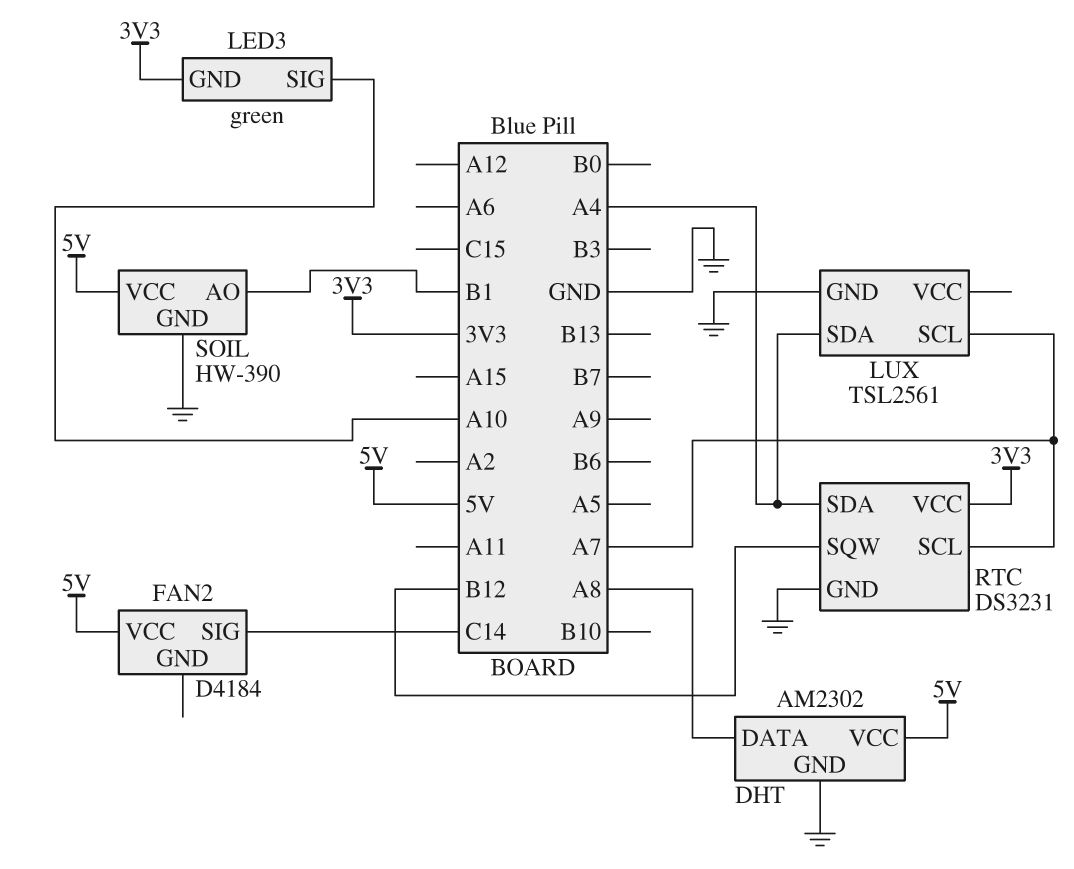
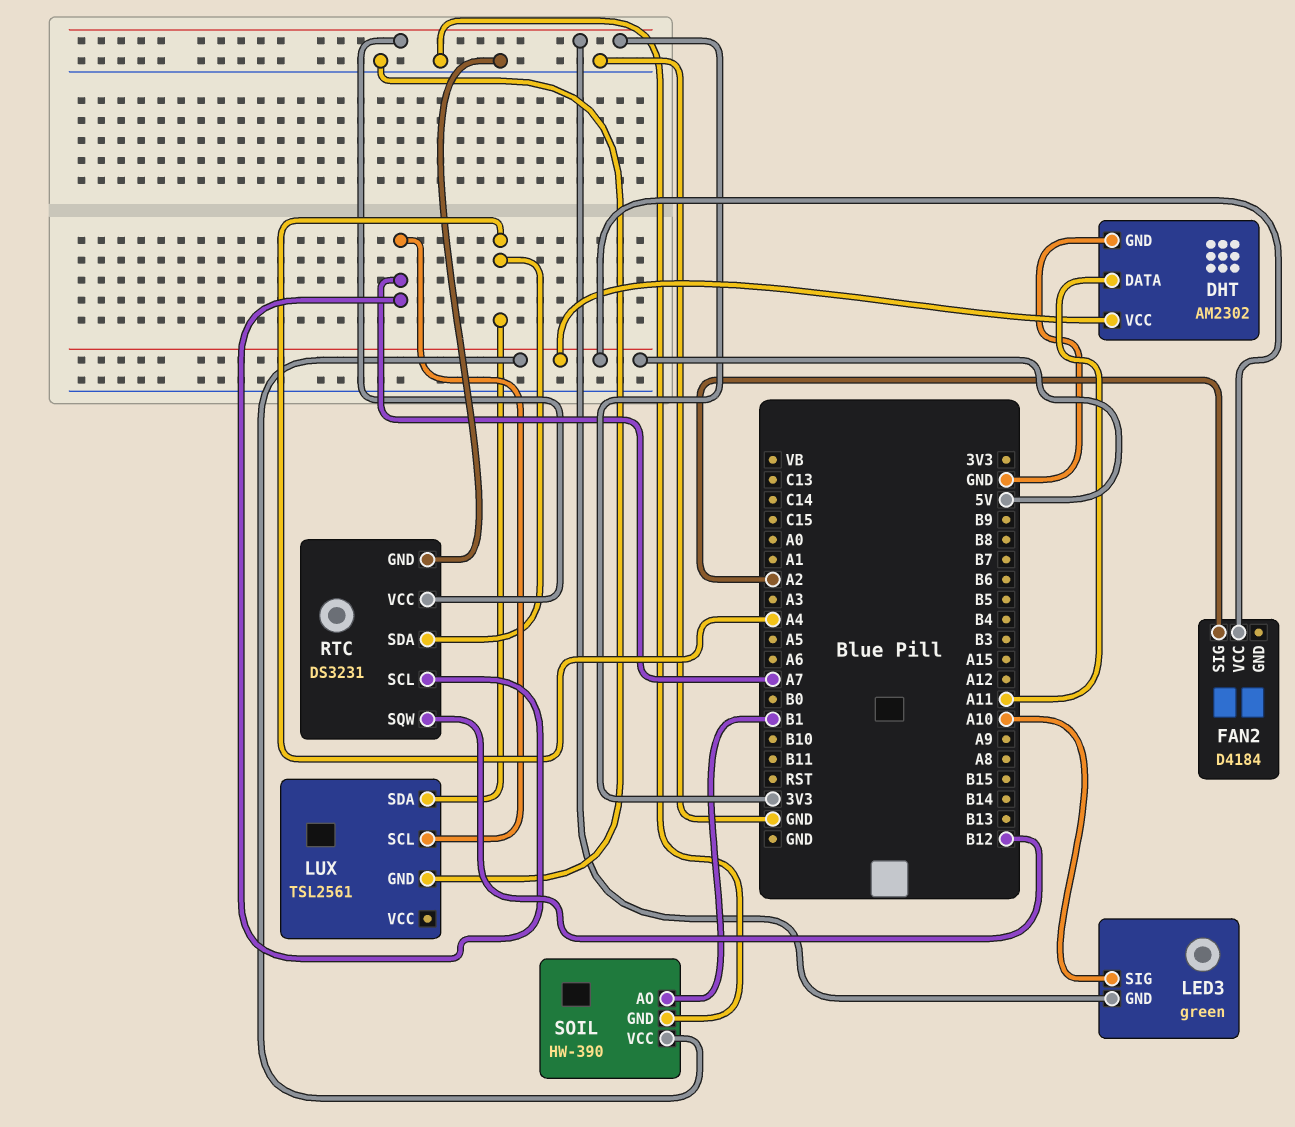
DHT pin DATA: A8 -> A11
FAN2 pin SIG: C14 -> A2

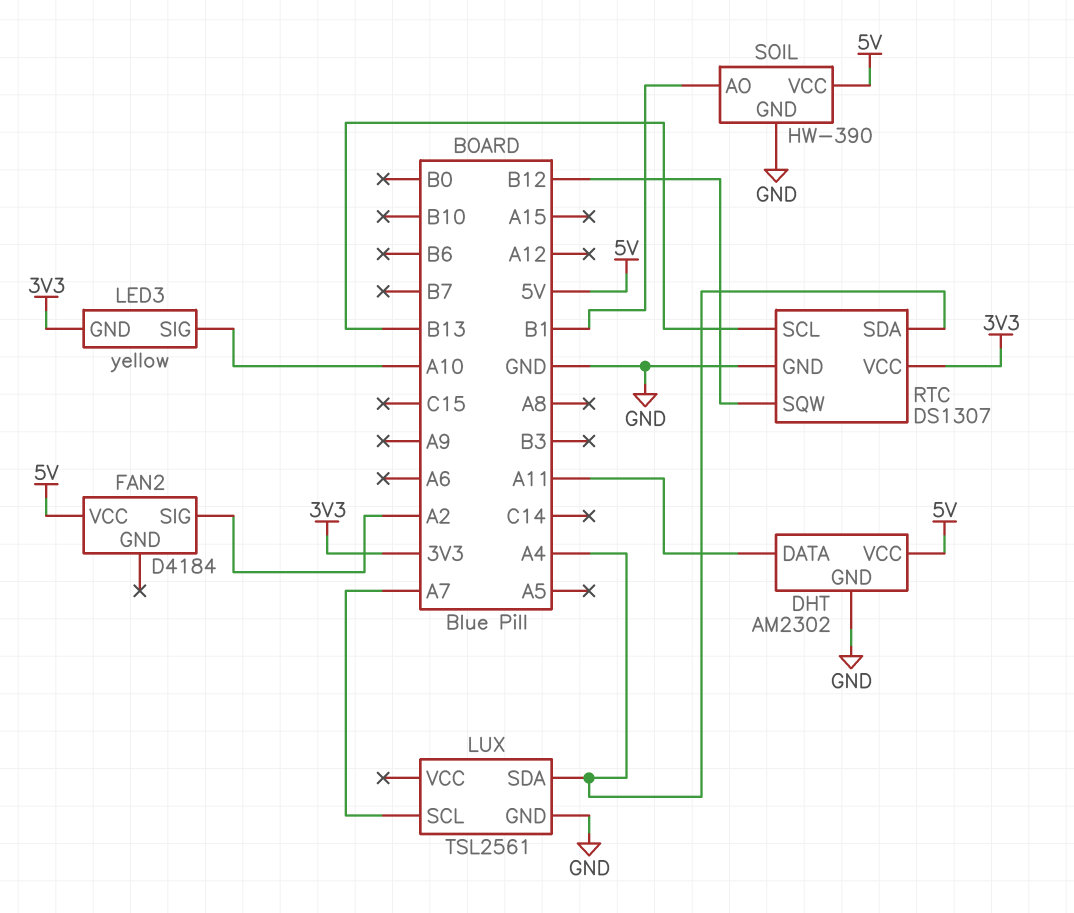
LED3: green -> yellow
RTC: DS3231 -> DS1307
RTC pin SCL: A7 -> B13

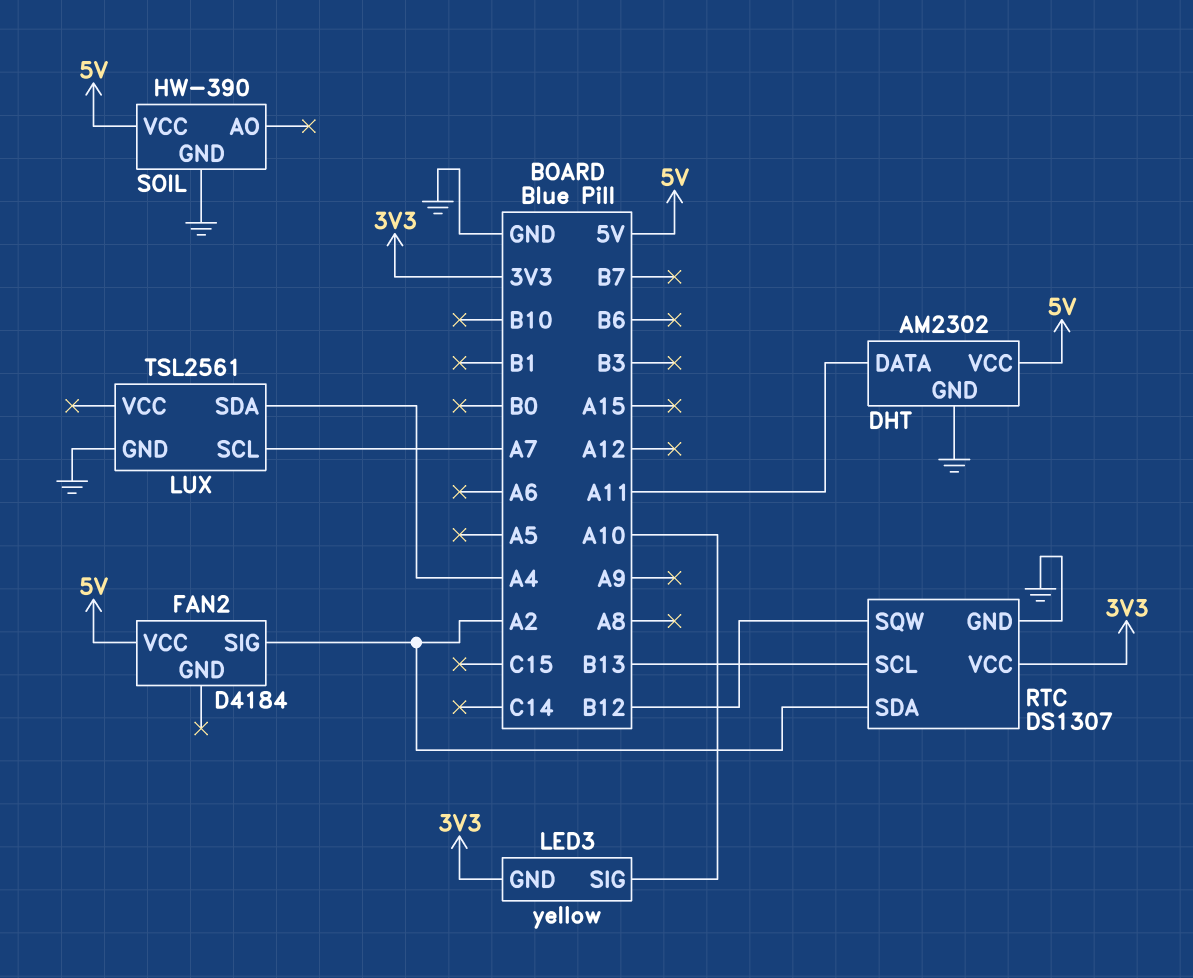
RTC pin SDA: A4 -> A2
SOIL pin AO: B1 -> none

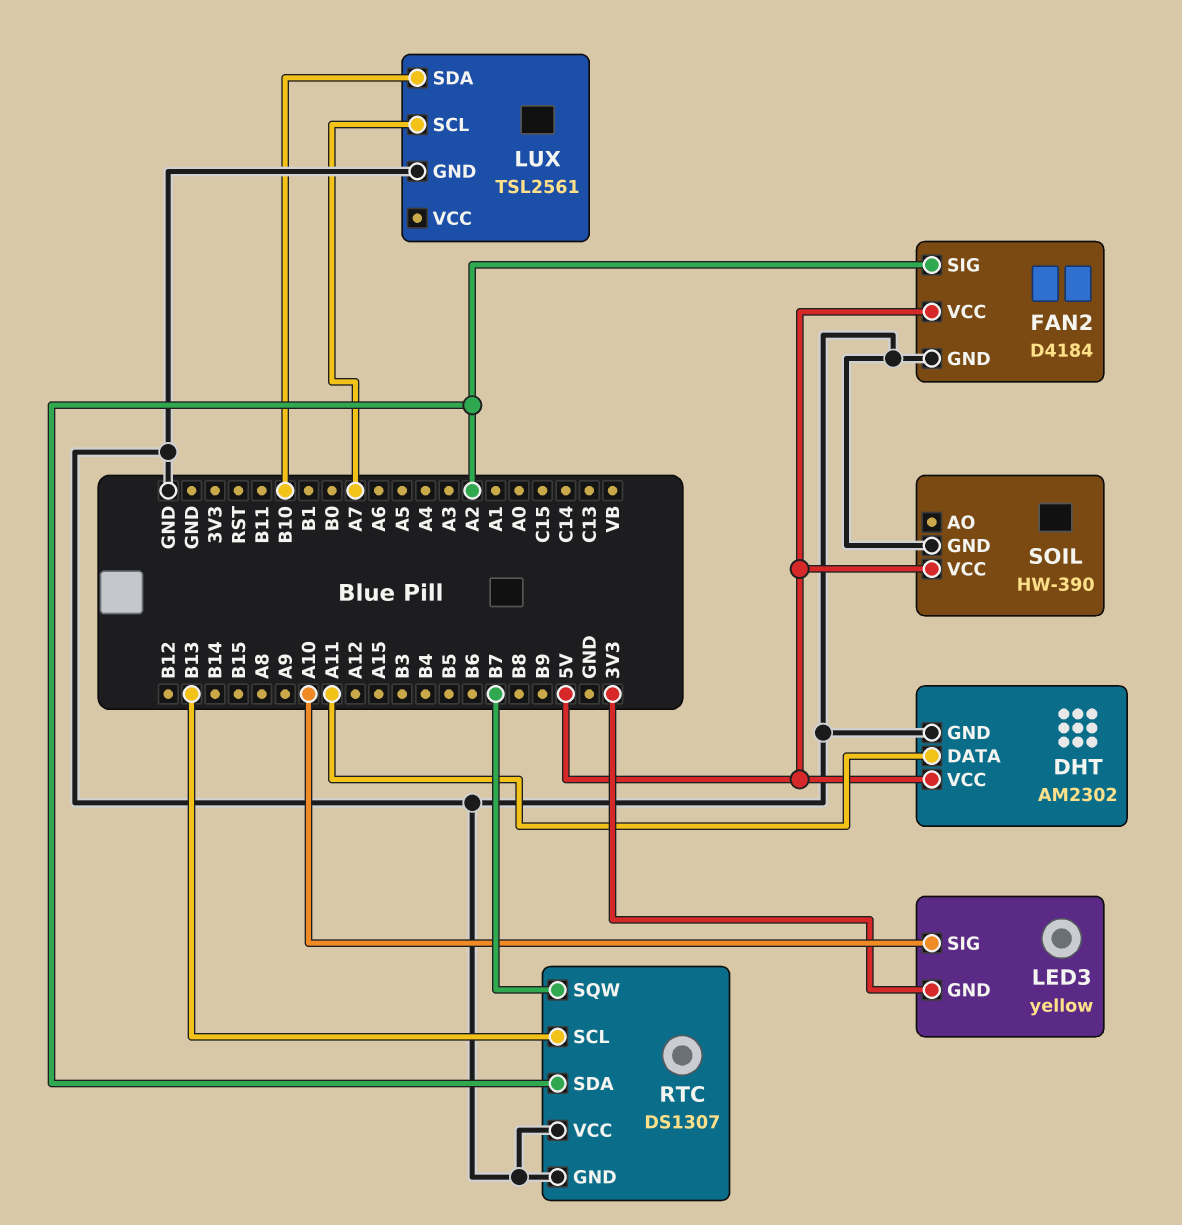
FAN2 pin GND: none -> GND
LUX pin SDA: A4 -> B10
RTC pin SQW: B12 -> B7
RTC pin VCC: 3V3 -> GND

